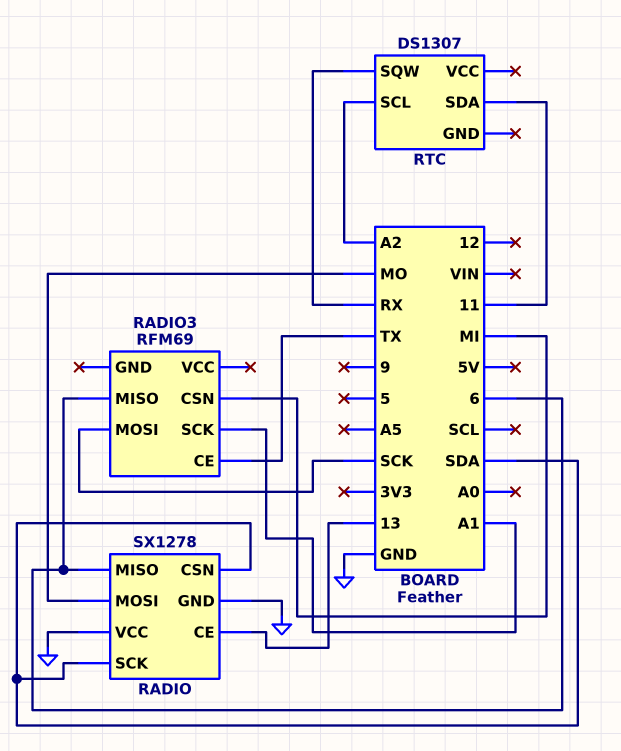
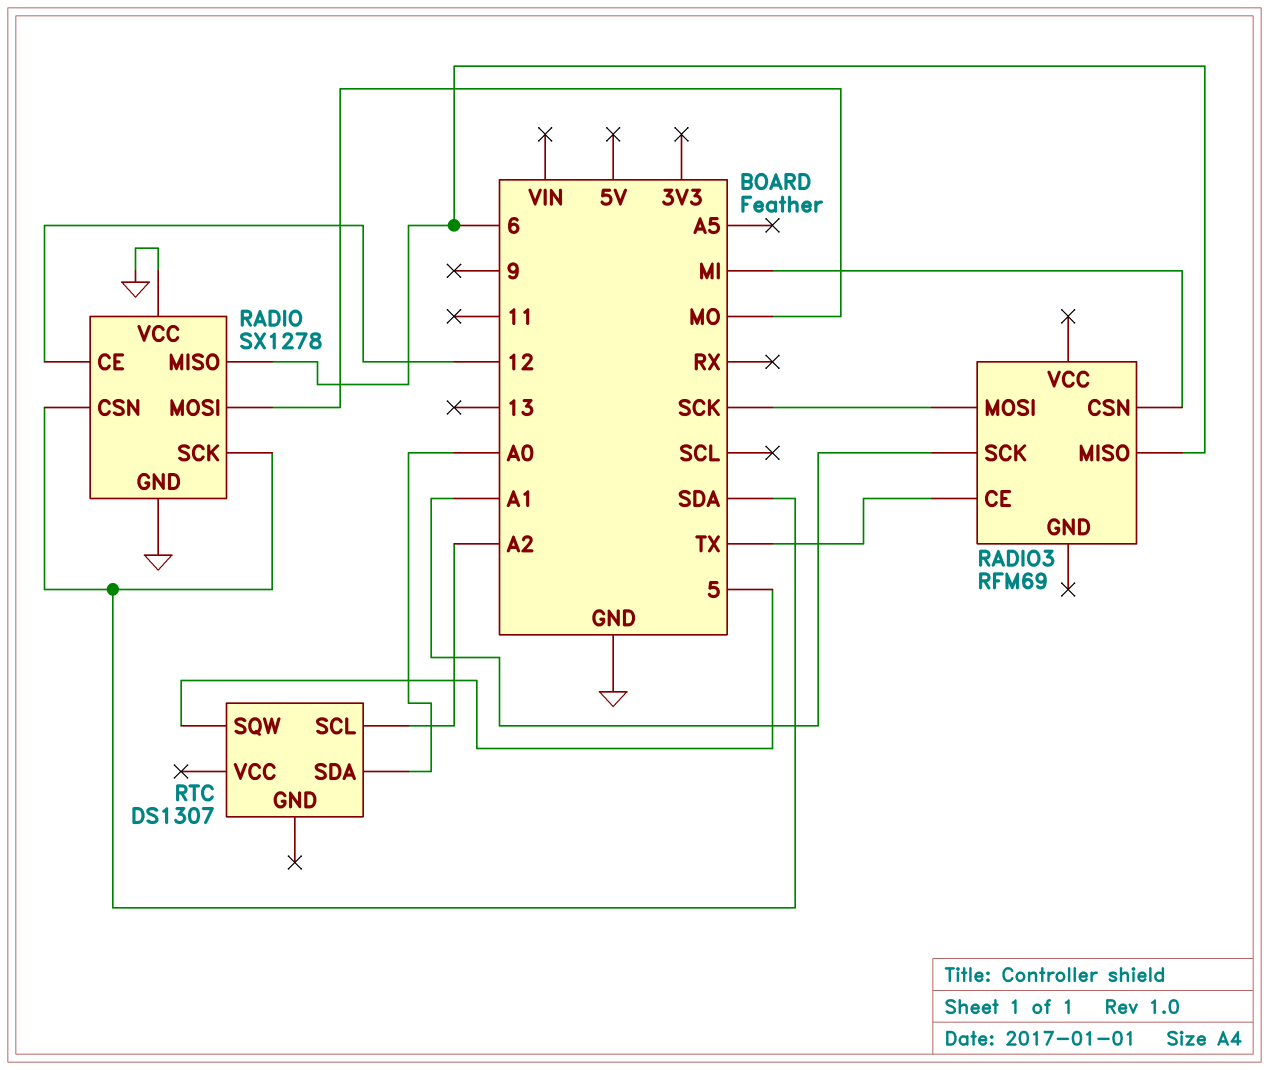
RADIO pin CE: 13 -> 12
RTC pin SDA: 11 -> A0
RTC pin SQW: RX -> 5

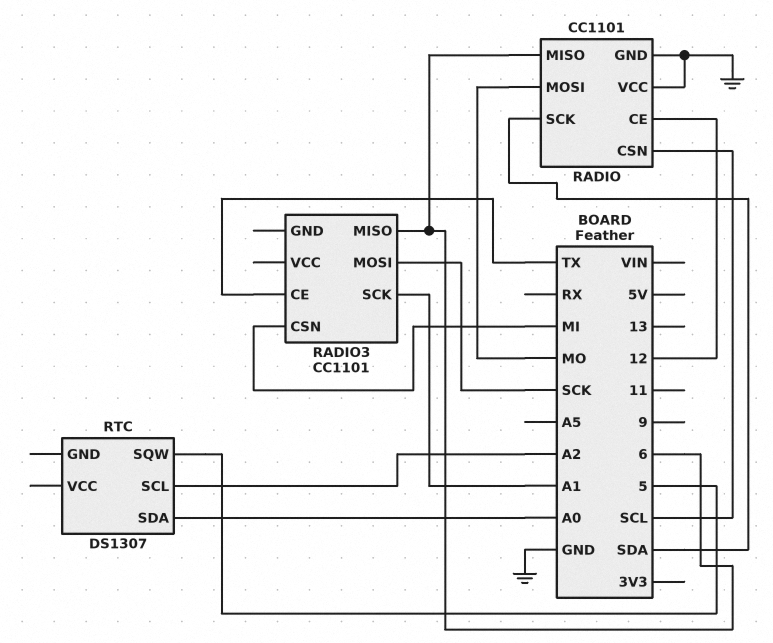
RADIO: SX1278 -> CC1101
RADIO pin CSN: SDA -> SCL
RADIO3: RFM69 -> CC1101

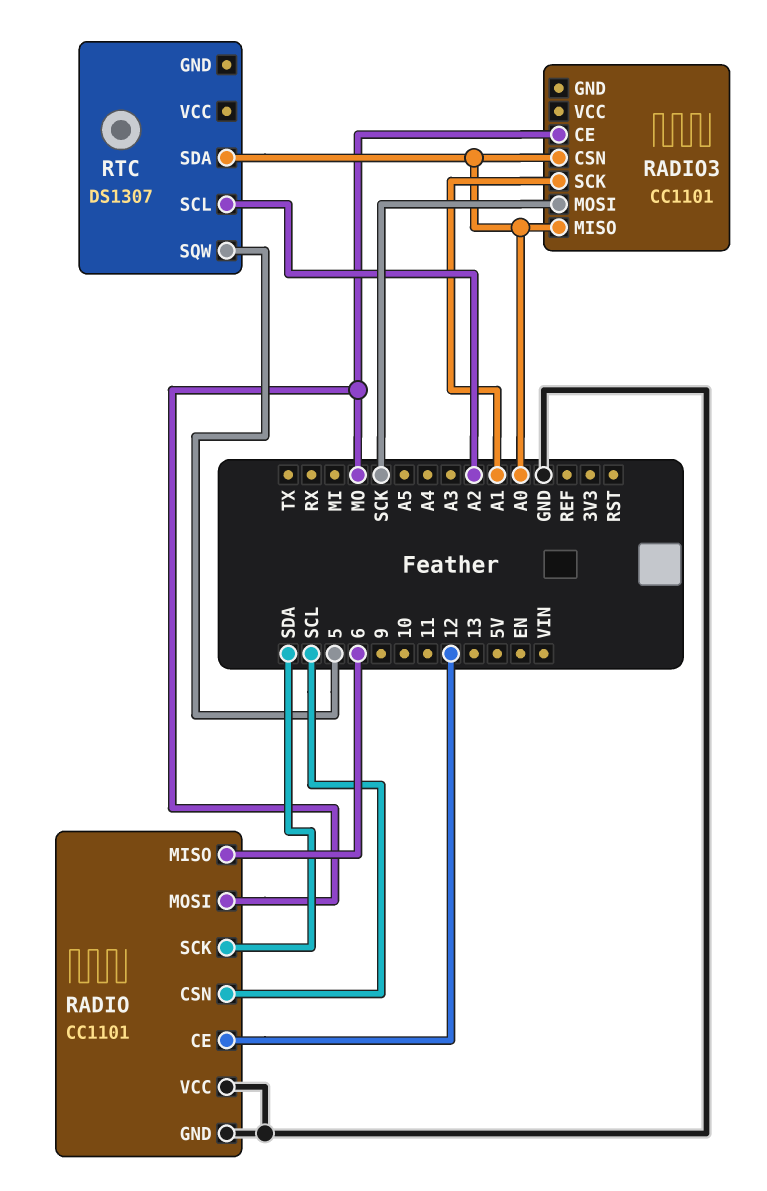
RADIO3 pin CE: TX -> MO
RADIO3 pin CSN: MI -> A0
RADIO3 pin MISO: 6 -> A0

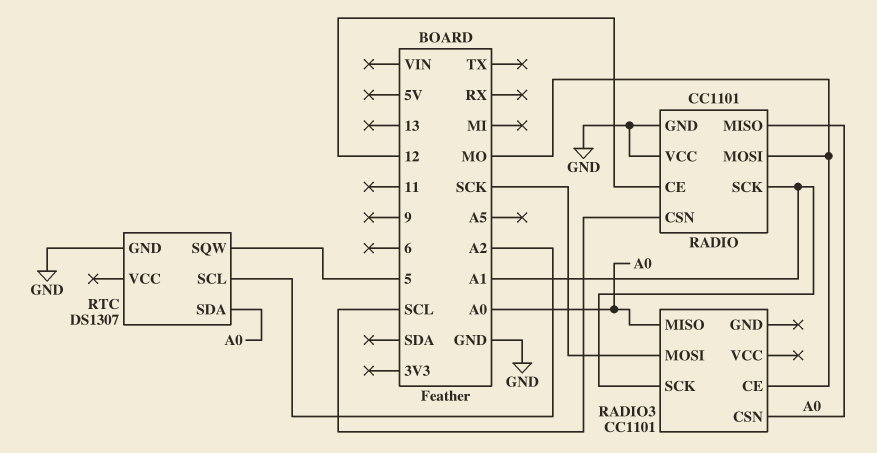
RADIO pin MISO: 6 -> A0
RADIO pin SCK: SDA -> A1
RTC pin GND: none -> GND

